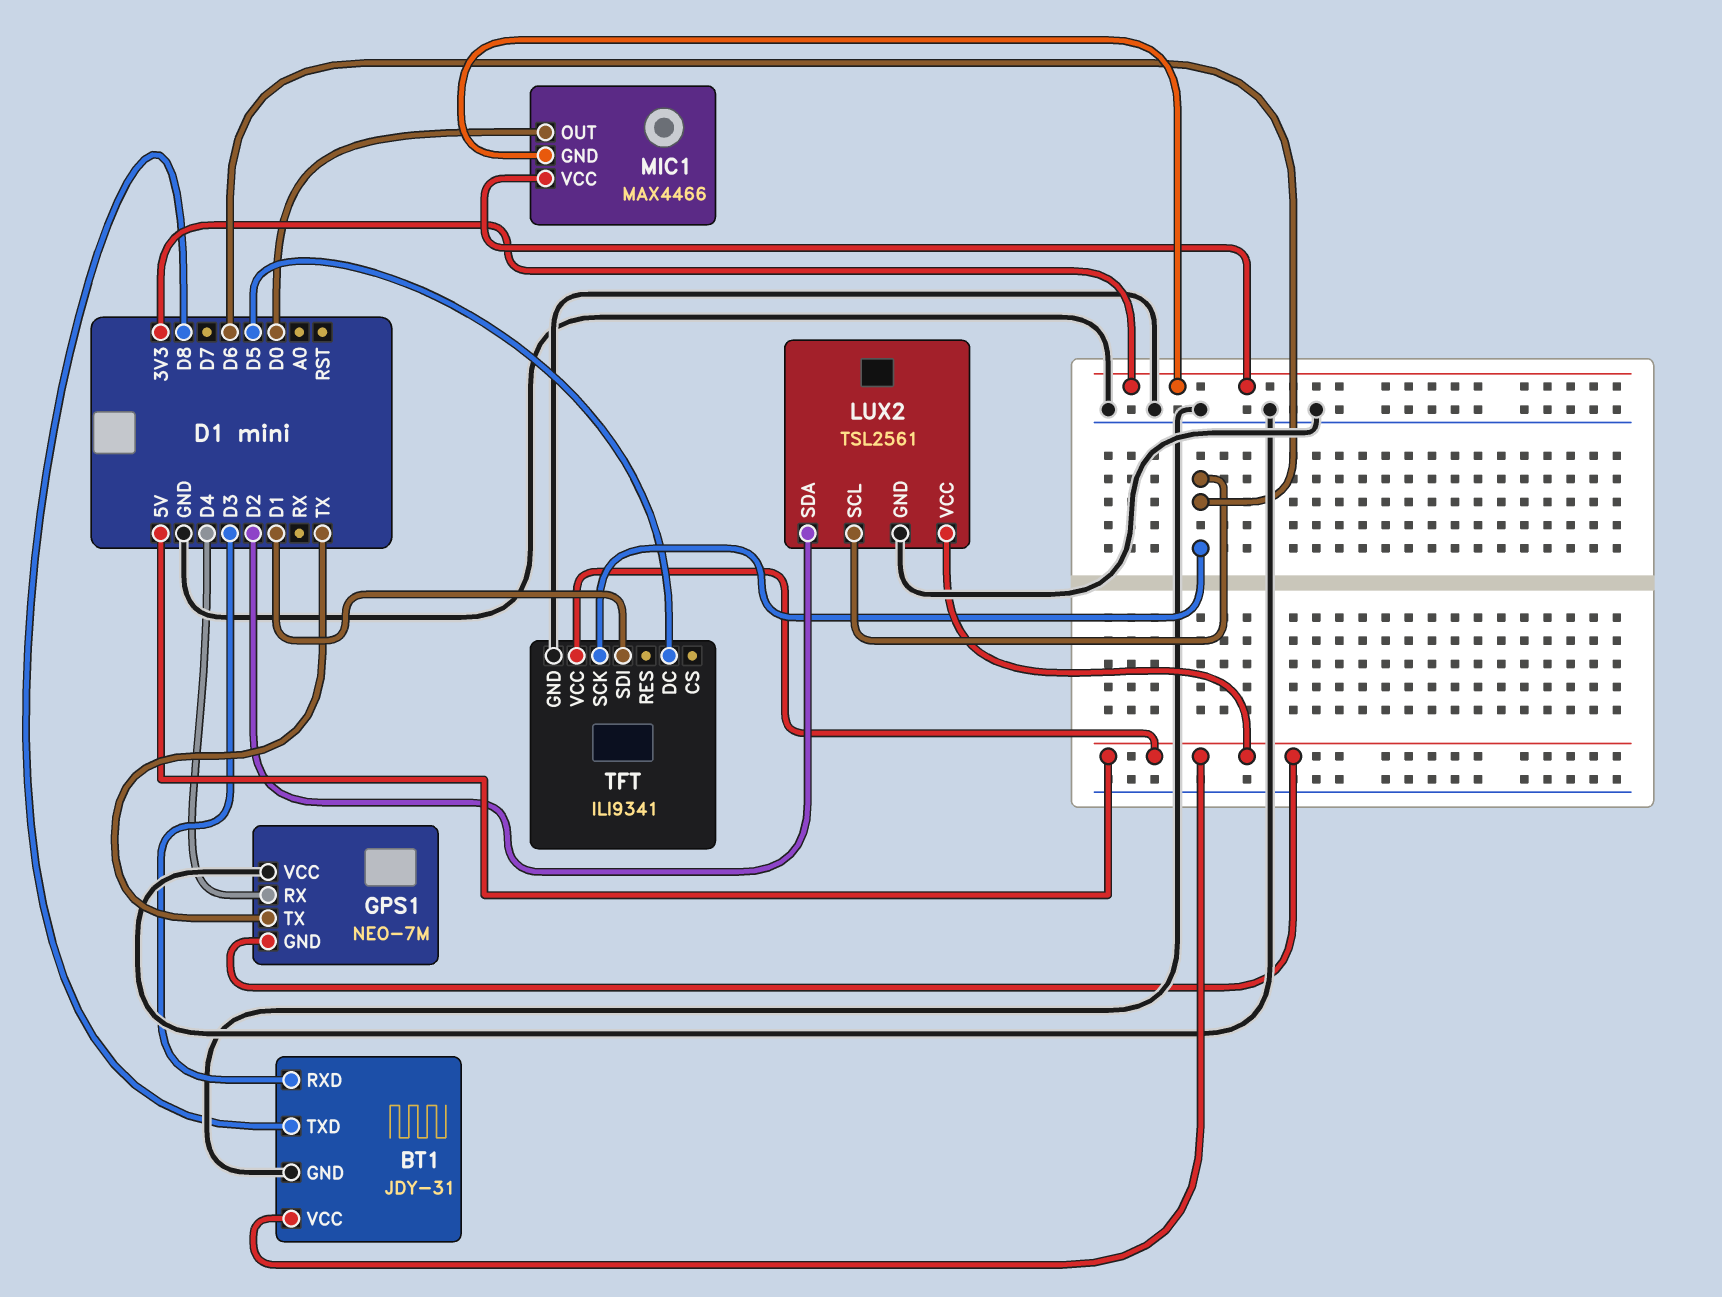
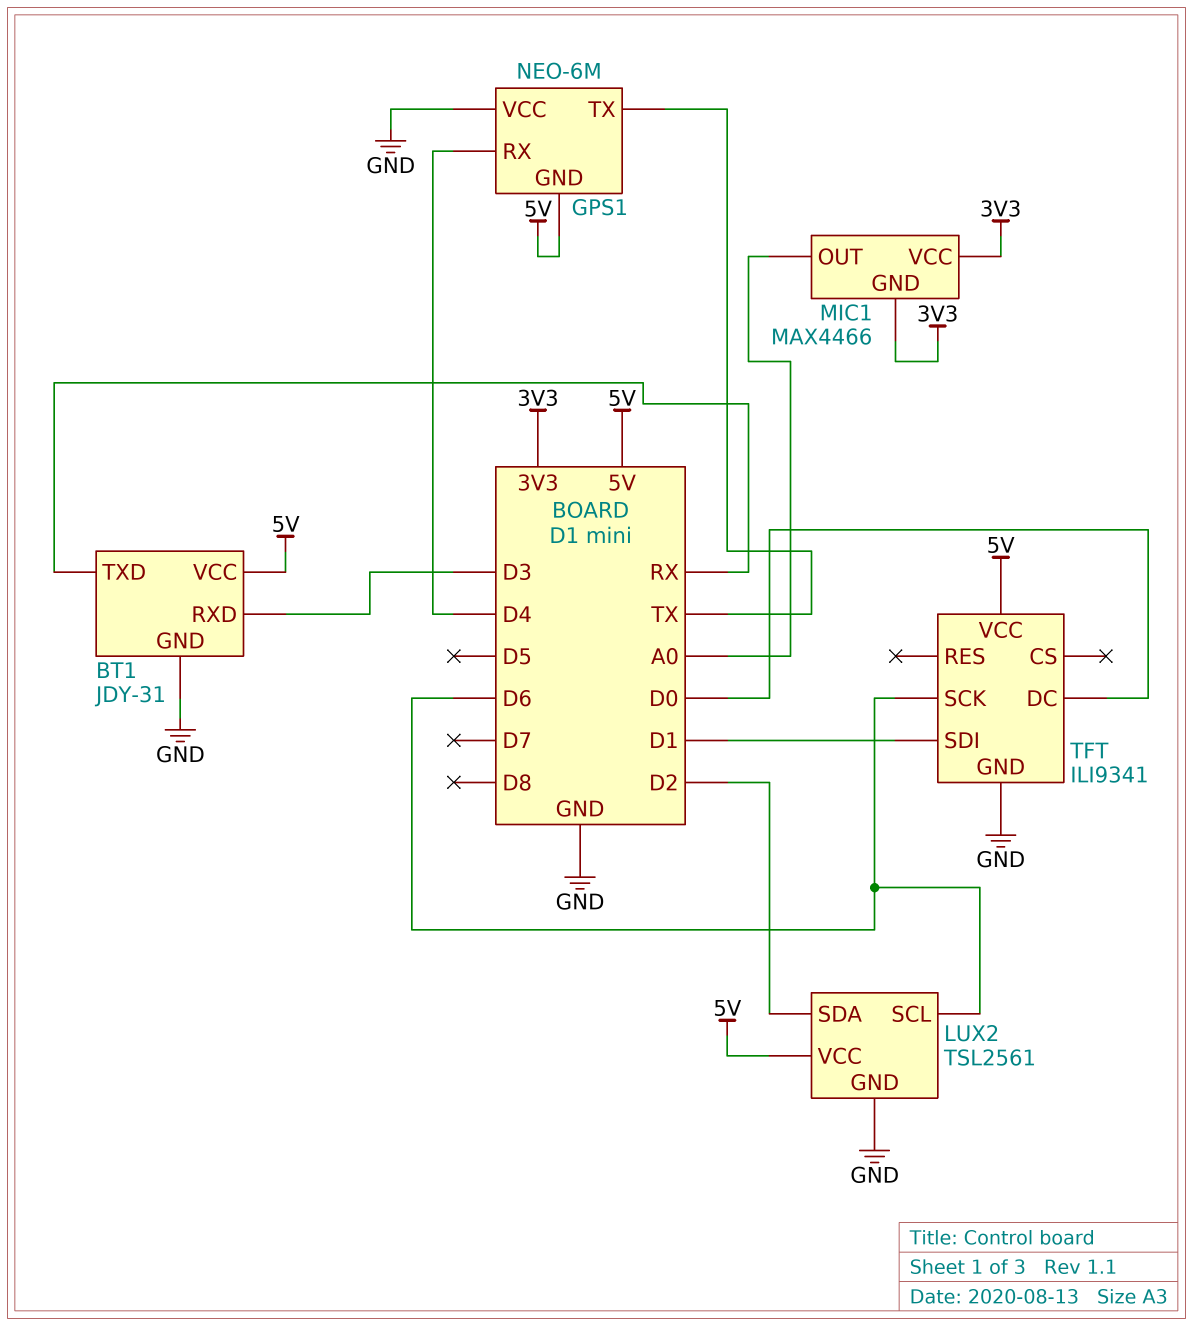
BT1 pin TXD: D8 -> RX
GPS1: NEO-7M -> NEO-6M
MIC1 pin OUT: D0 -> A0
TFT pin DC: D5 -> D0

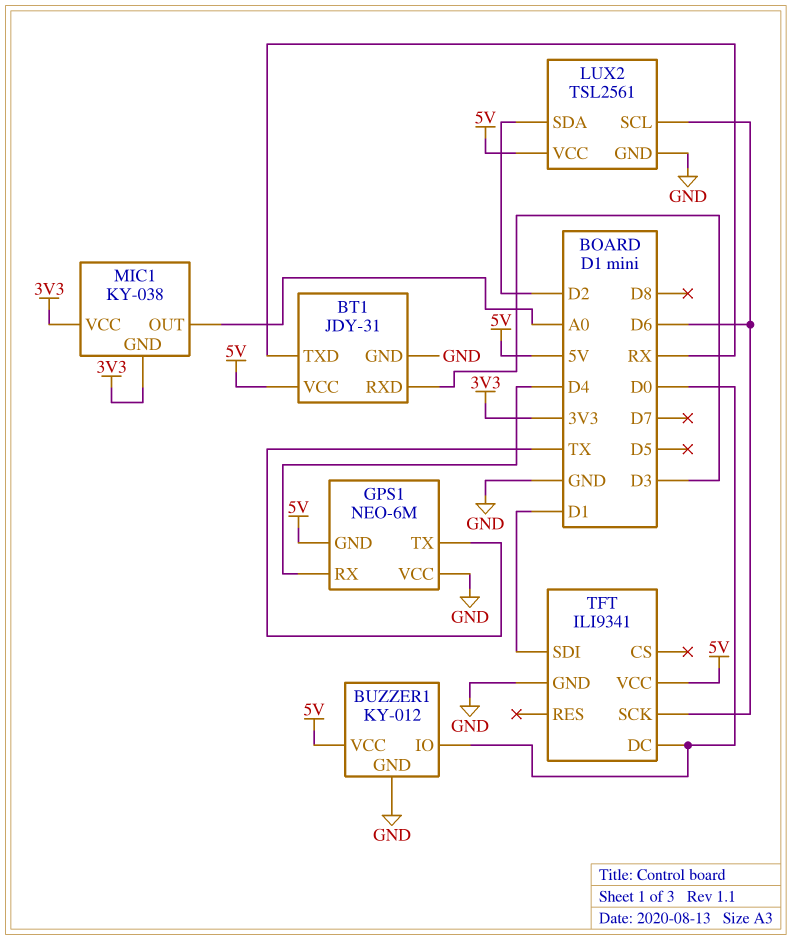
BUZZER1: none -> KY-012
BUZZER1 pin GND: none -> GND
BUZZER1 pin IO: none -> D0
BUZZER1 pin VCC: none -> 5V
MIC1: MAX4466 -> KY-038

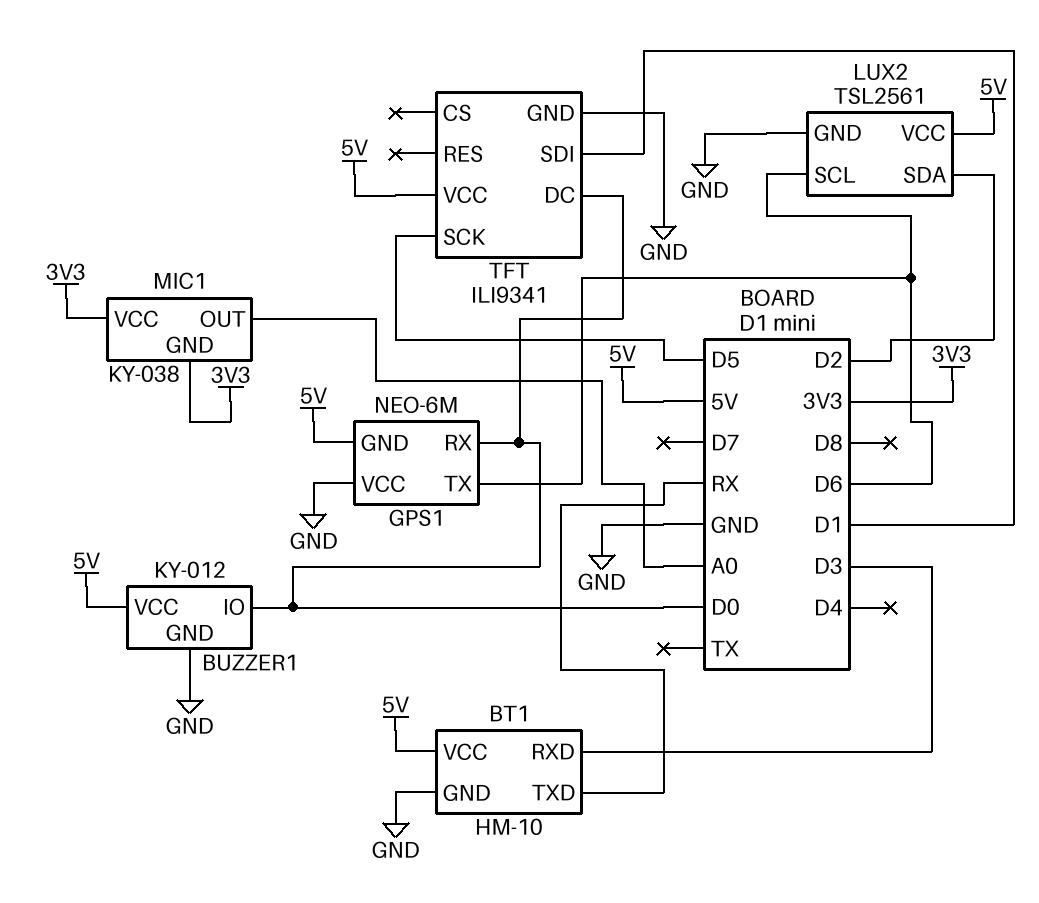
BT1: JDY-31 -> HM-10
GPS1 pin RX: D4 -> D0
GPS1 pin TX: TX -> D6
TFT pin SCK: D6 -> D5

